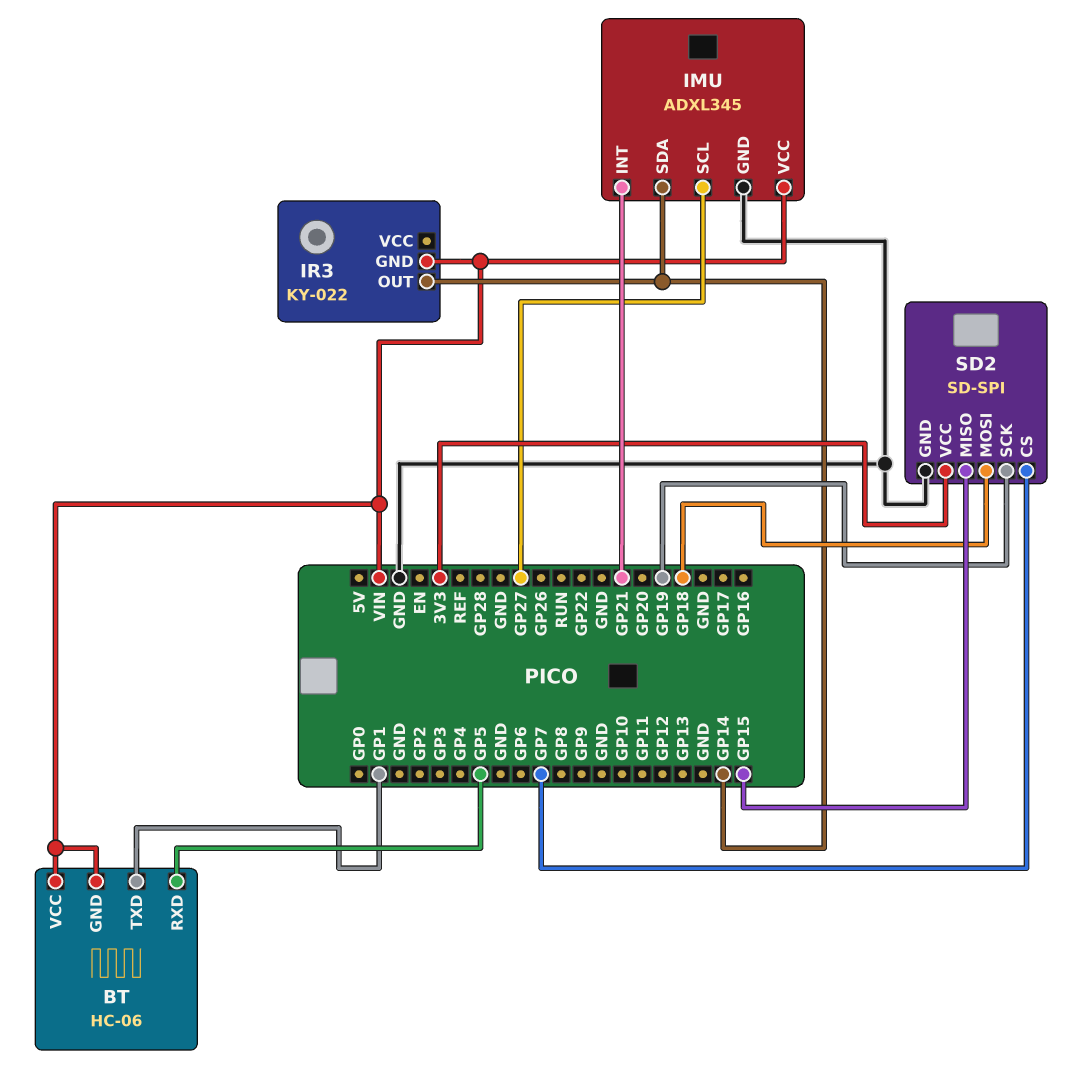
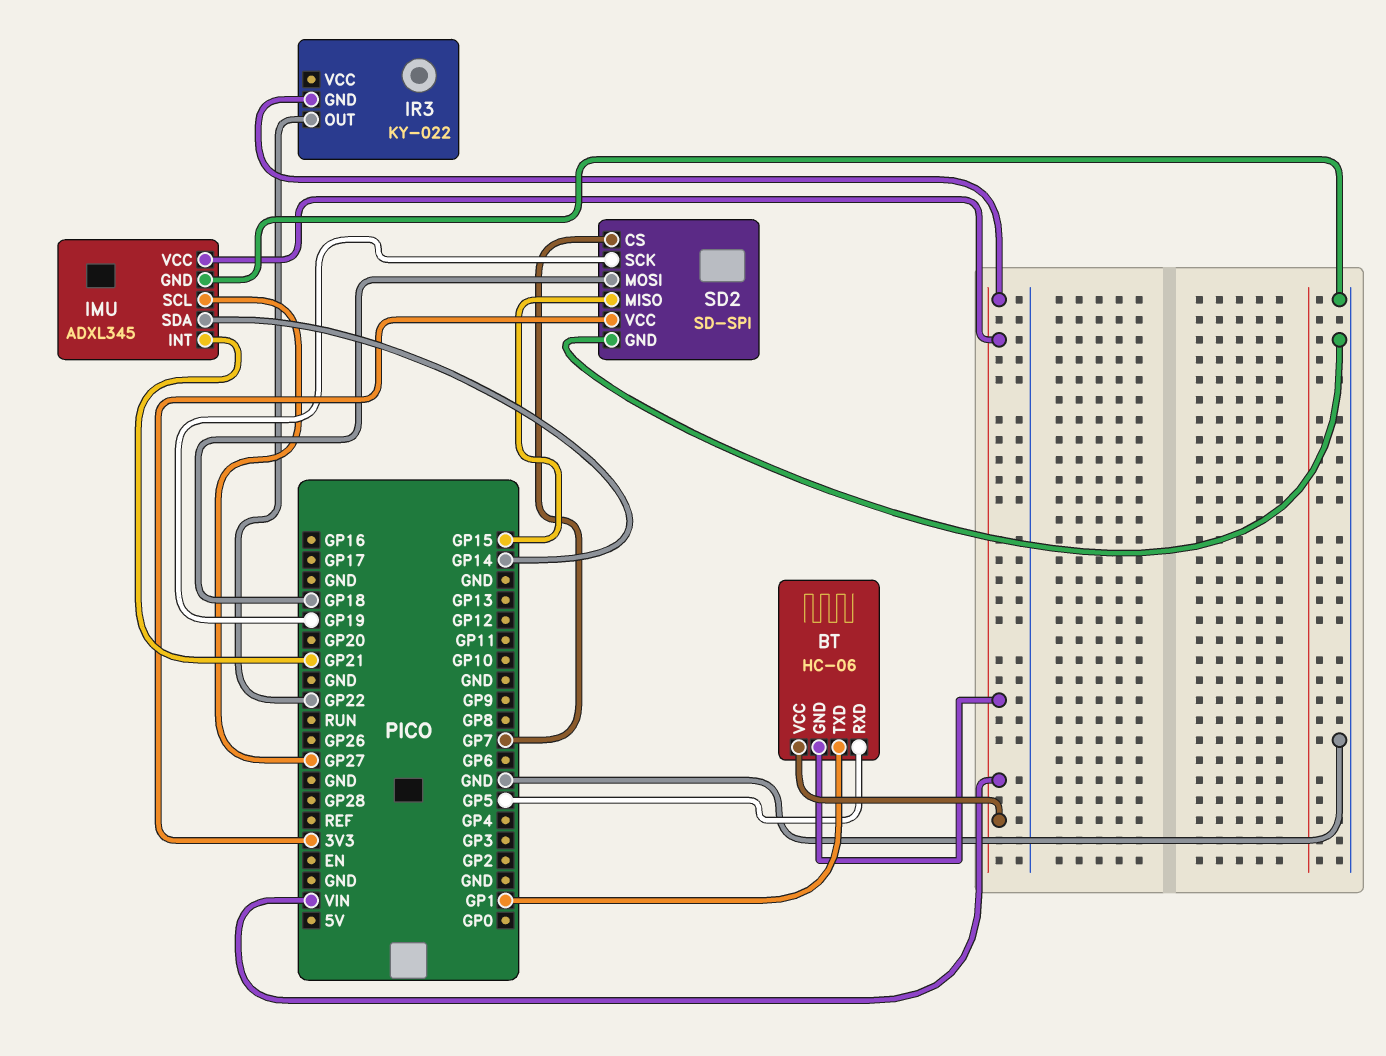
IR3 pin OUT: GP14 -> GP22

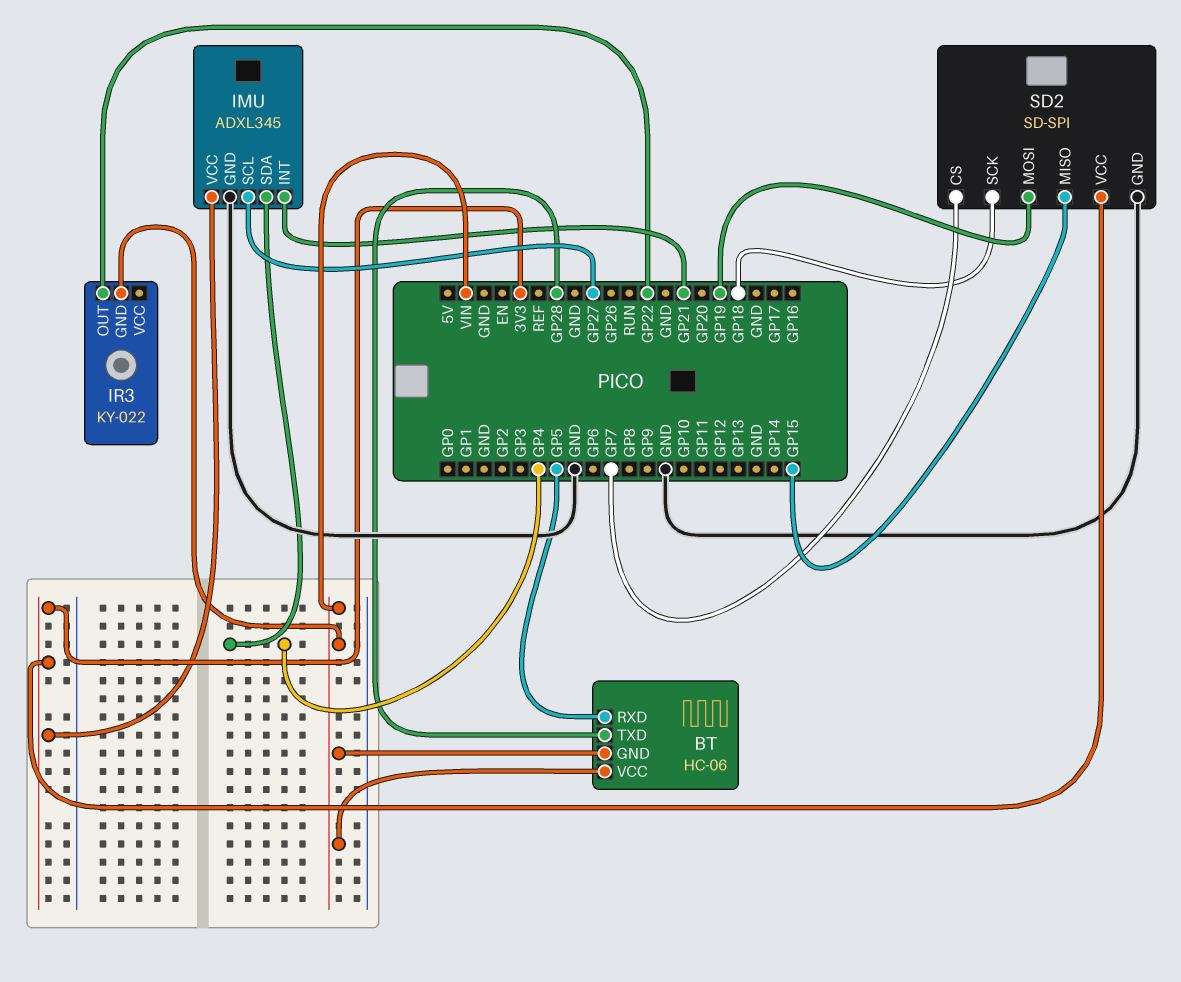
BT pin TXD: GP1 -> GP28
IMU pin SDA: GP14 -> GP4
IMU pin VCC: VIN -> 3V3
SD2 pin MOSI: GP18 -> GP19
SD2 pin SCK: GP19 -> GP18

